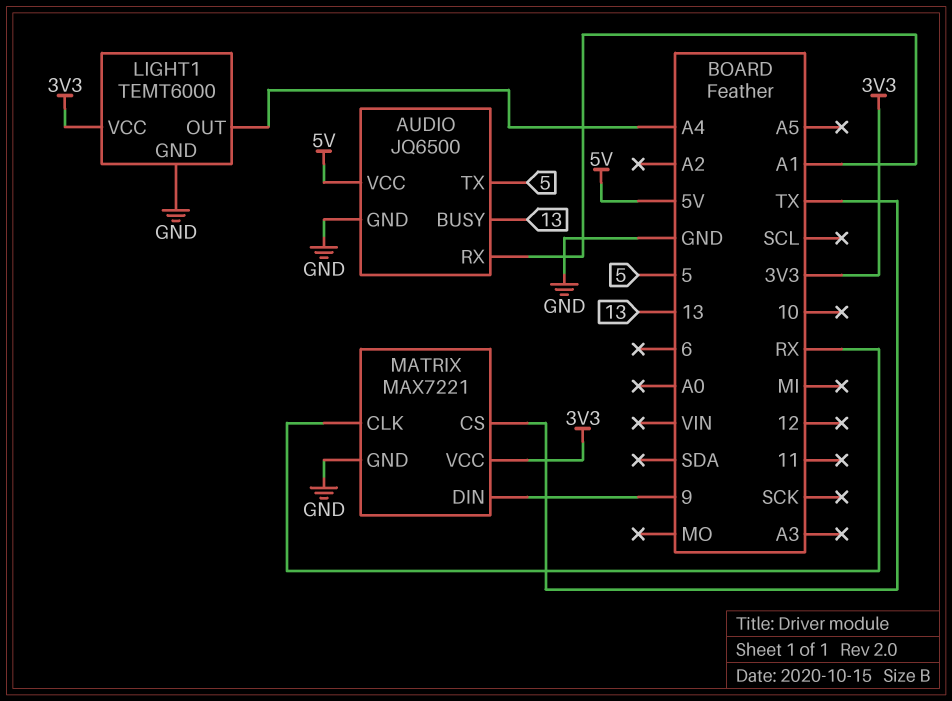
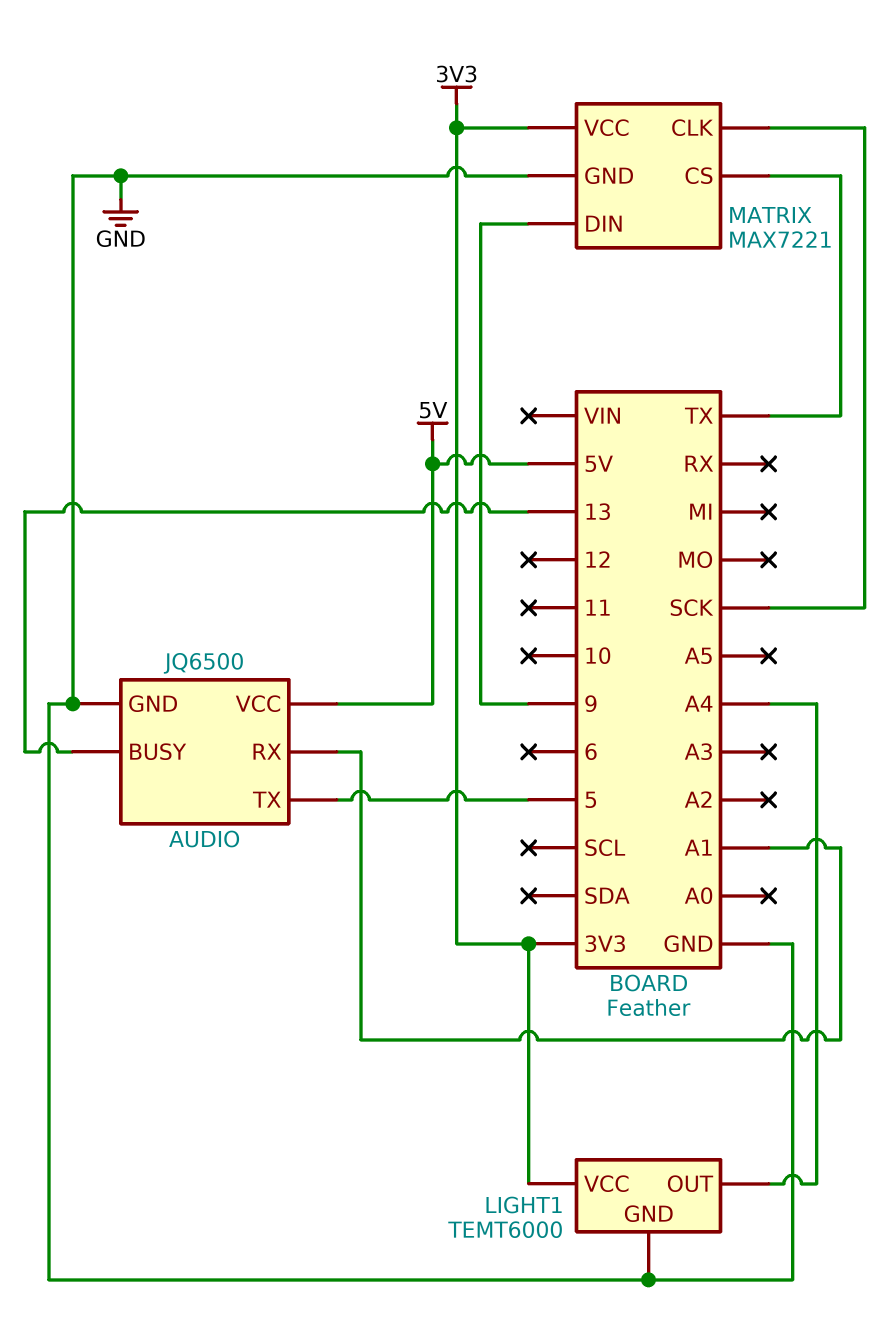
MATRIX pin CLK: RX -> SCK

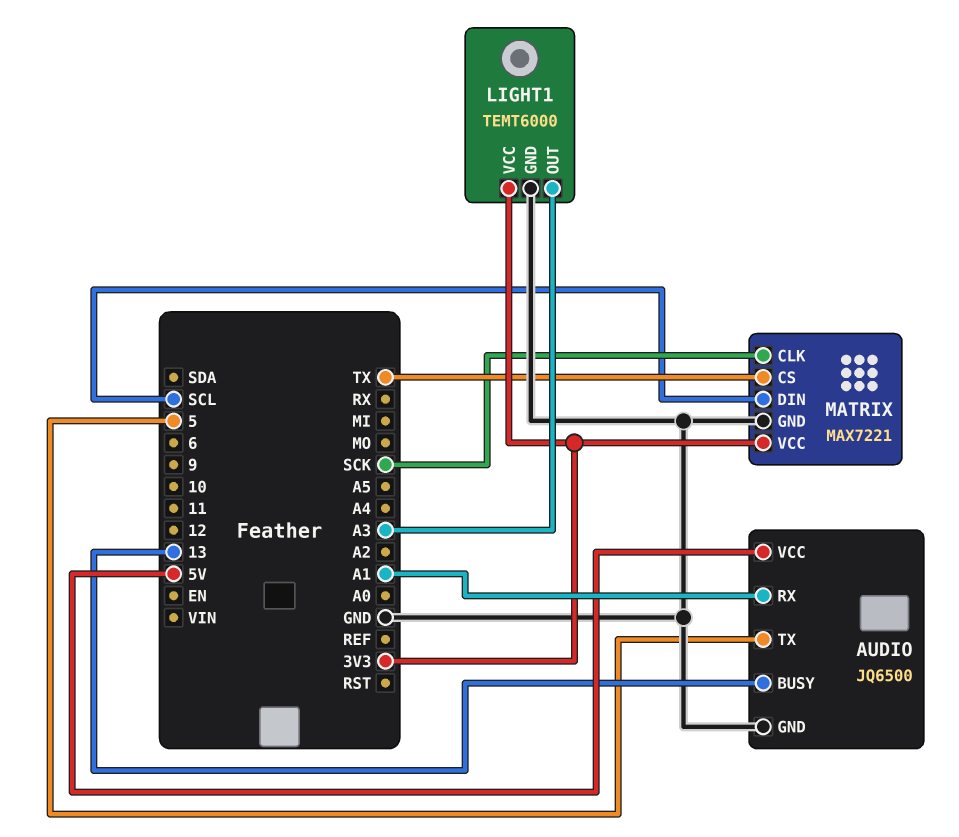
LIGHT1 pin OUT: A4 -> A3
MATRIX pin DIN: 9 -> SCL

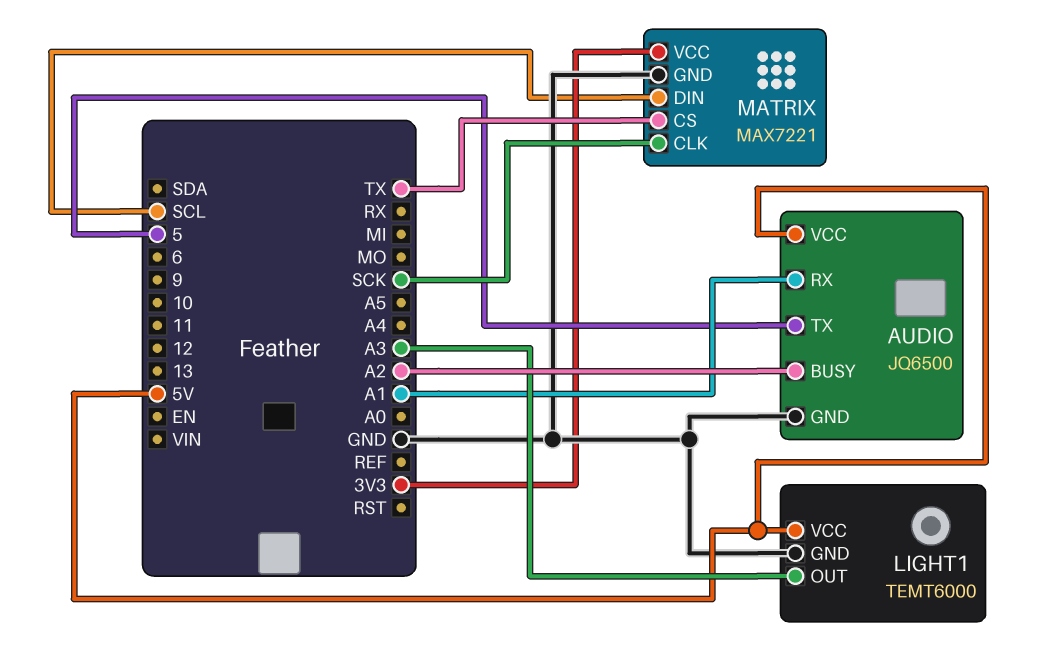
AUDIO pin BUSY: 13 -> A2
LIGHT1 pin VCC: 3V3 -> 5V

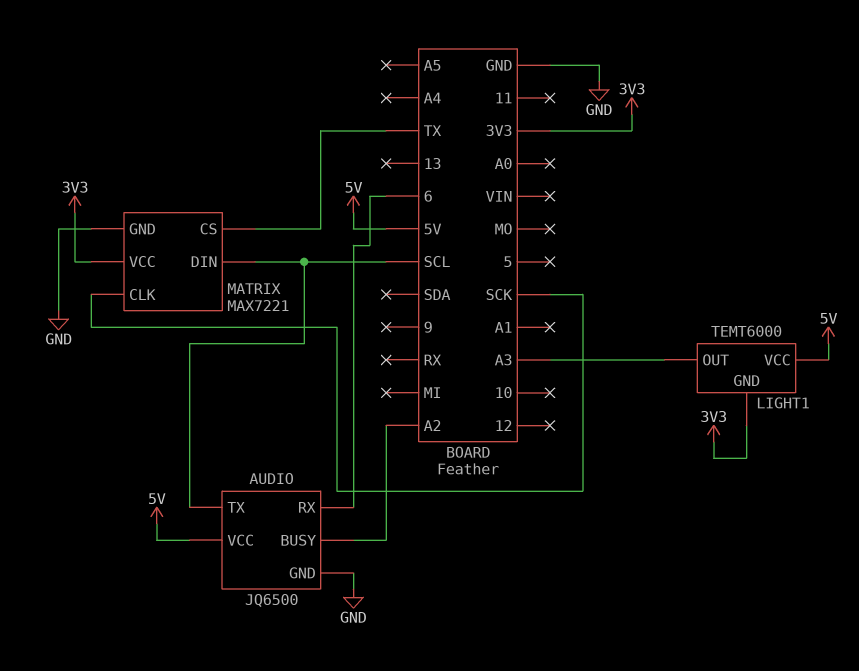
AUDIO pin RX: A1 -> 6
AUDIO pin TX: 5 -> SCL
LIGHT1 pin GND: GND -> 3V3

